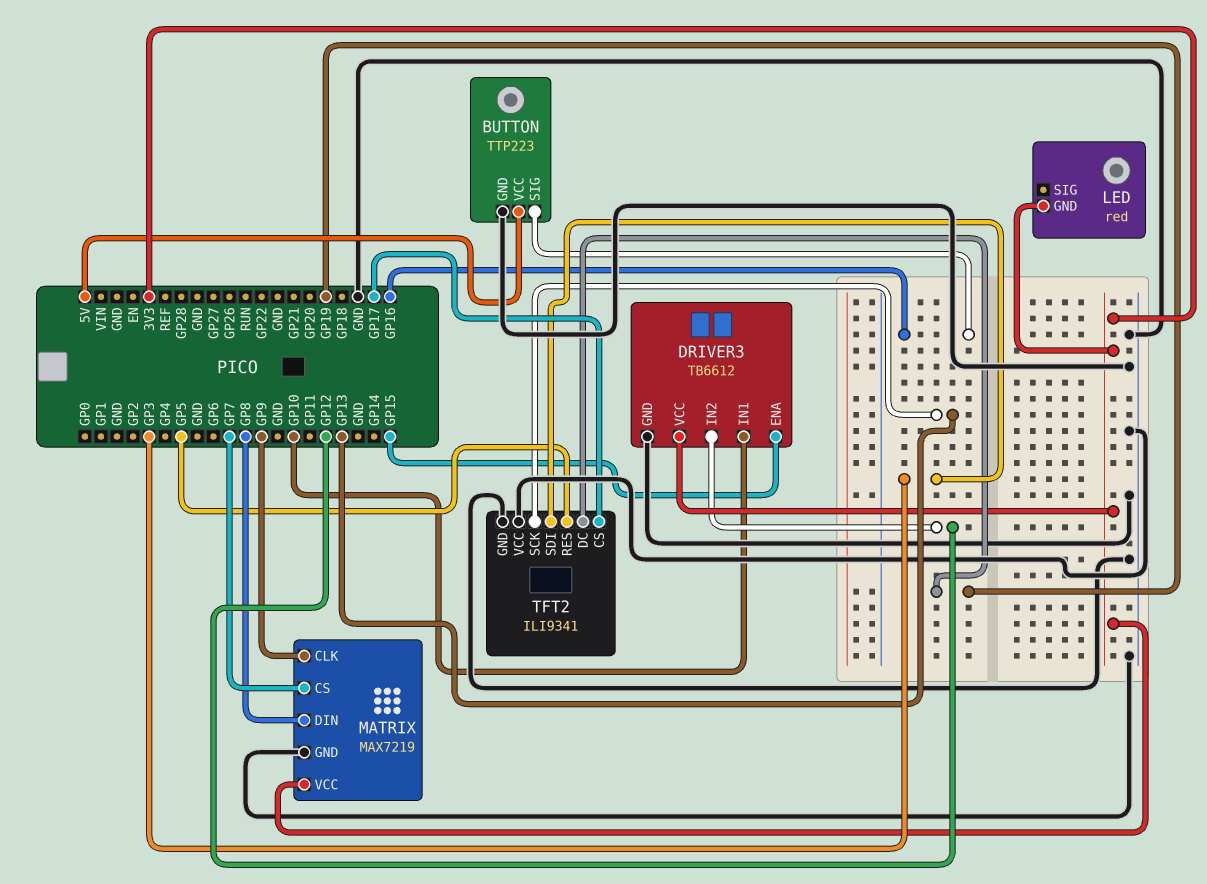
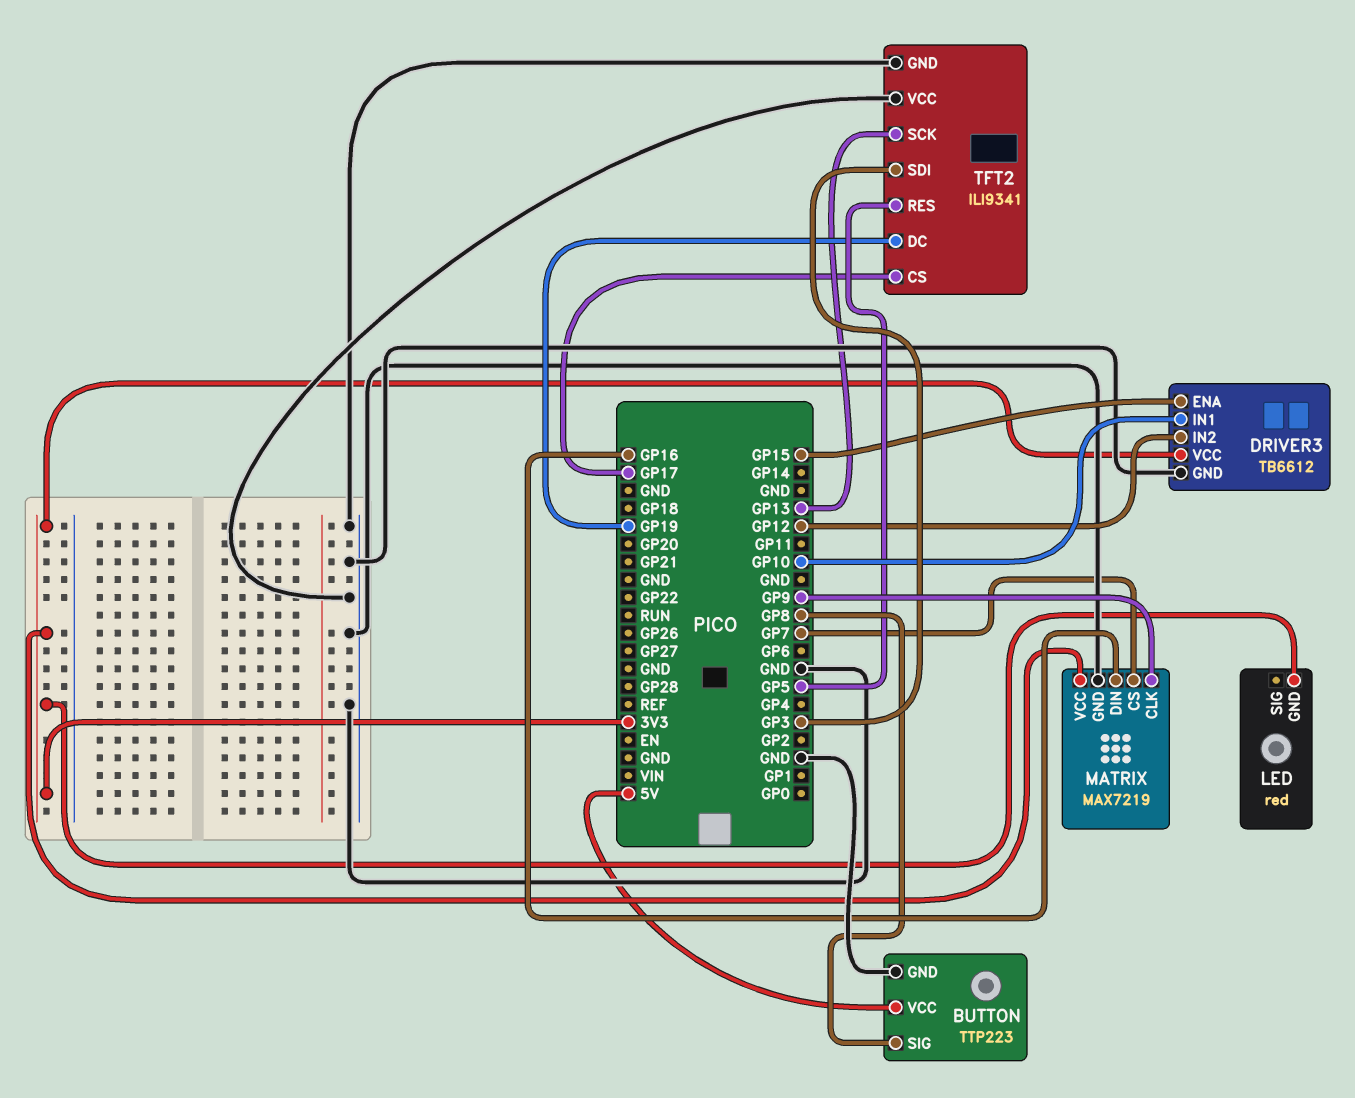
BUTTON pin SIG: GP16 -> GP8
MATRIX pin DIN: GP8 -> GP16

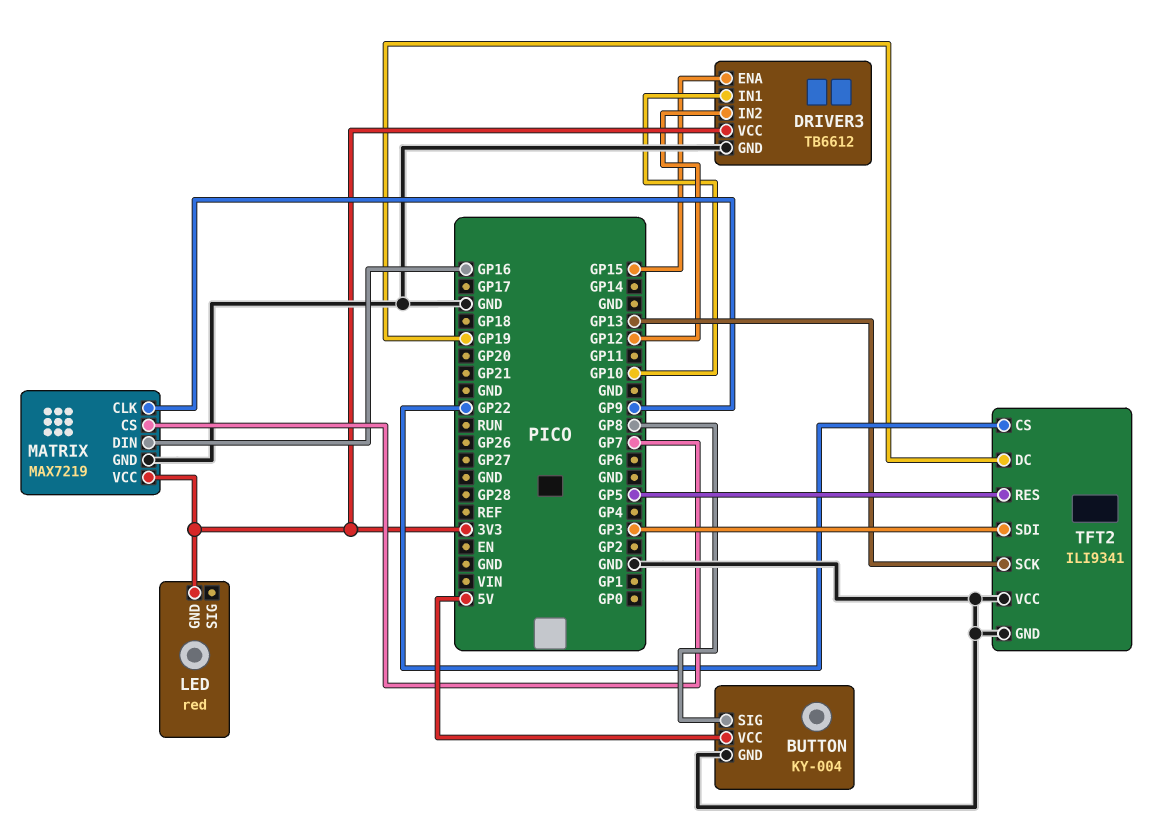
BUTTON: TTP223 -> KY-004
TFT2 pin CS: GP17 -> GP22

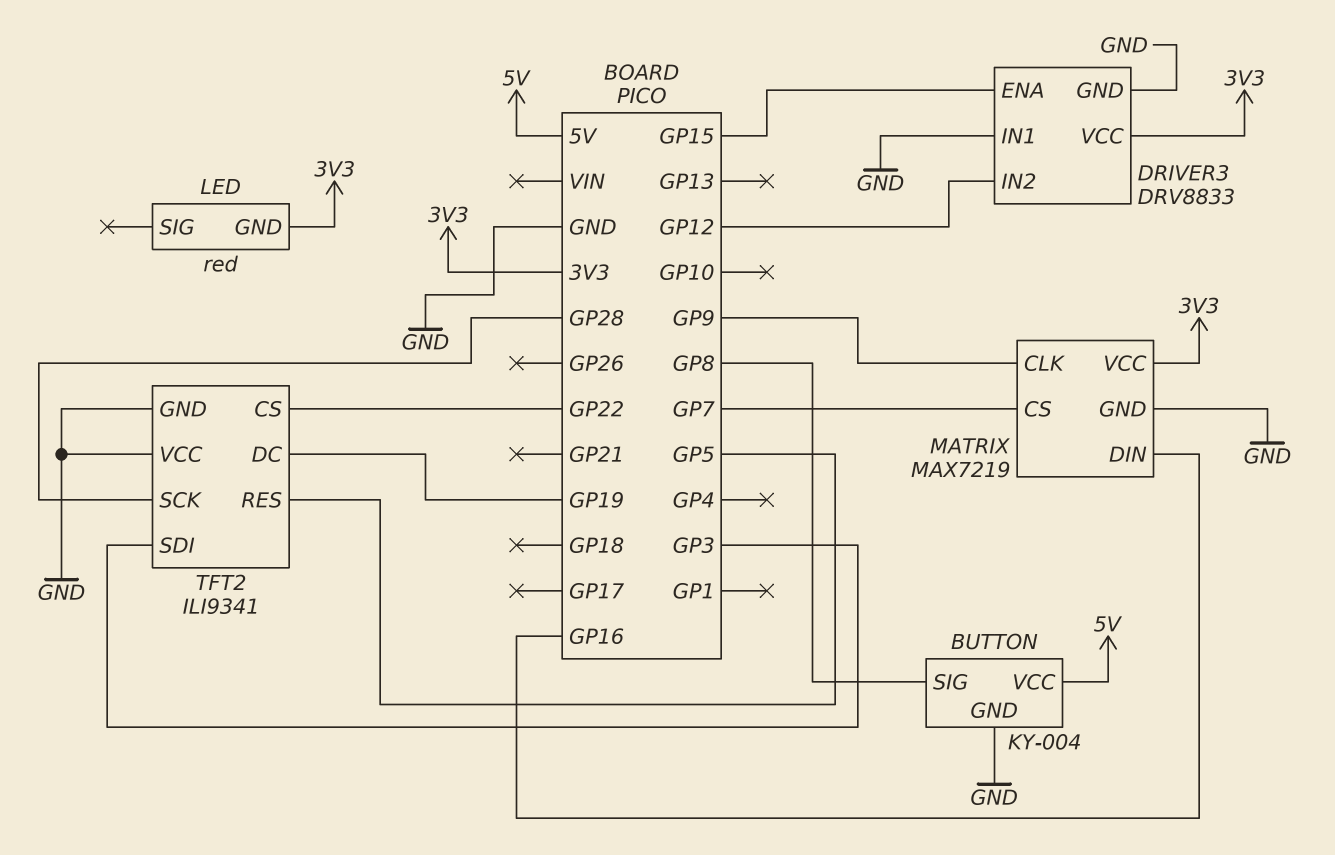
DRIVER3: TB6612 -> DRV8833
DRIVER3 pin IN1: GP10 -> GND
TFT2 pin SCK: GP13 -> GP28

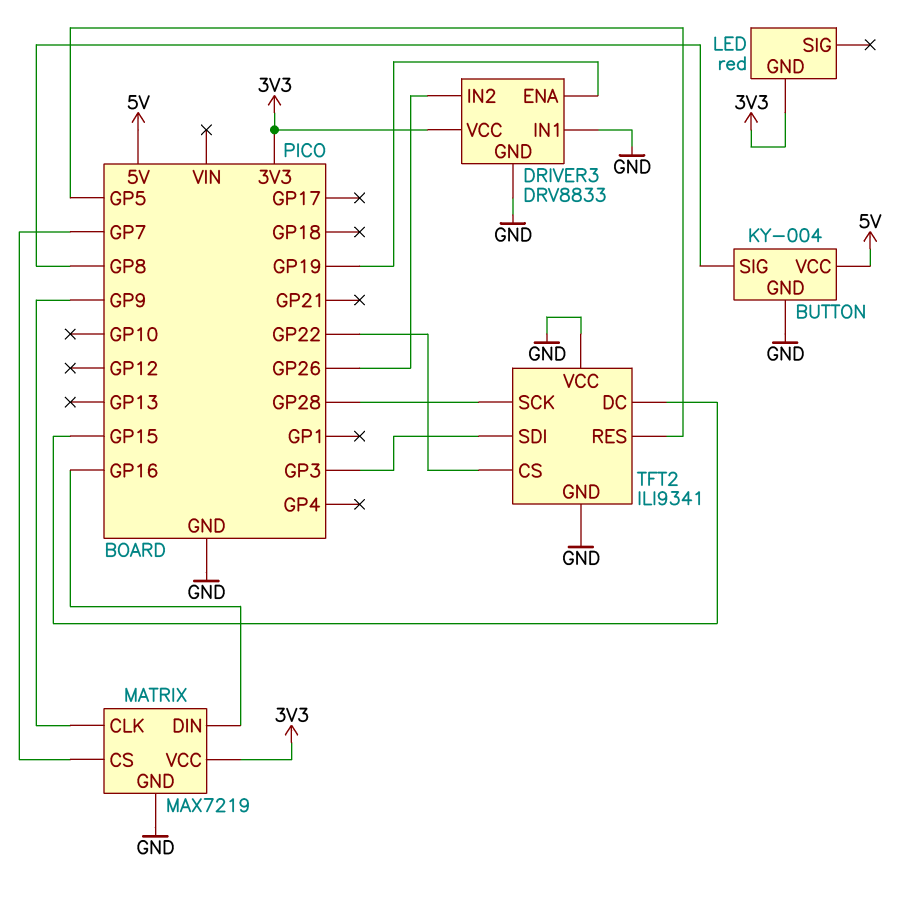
DRIVER3 pin ENA: GP15 -> GP19
DRIVER3 pin IN2: GP12 -> GP26
TFT2 pin DC: GP19 -> GP15

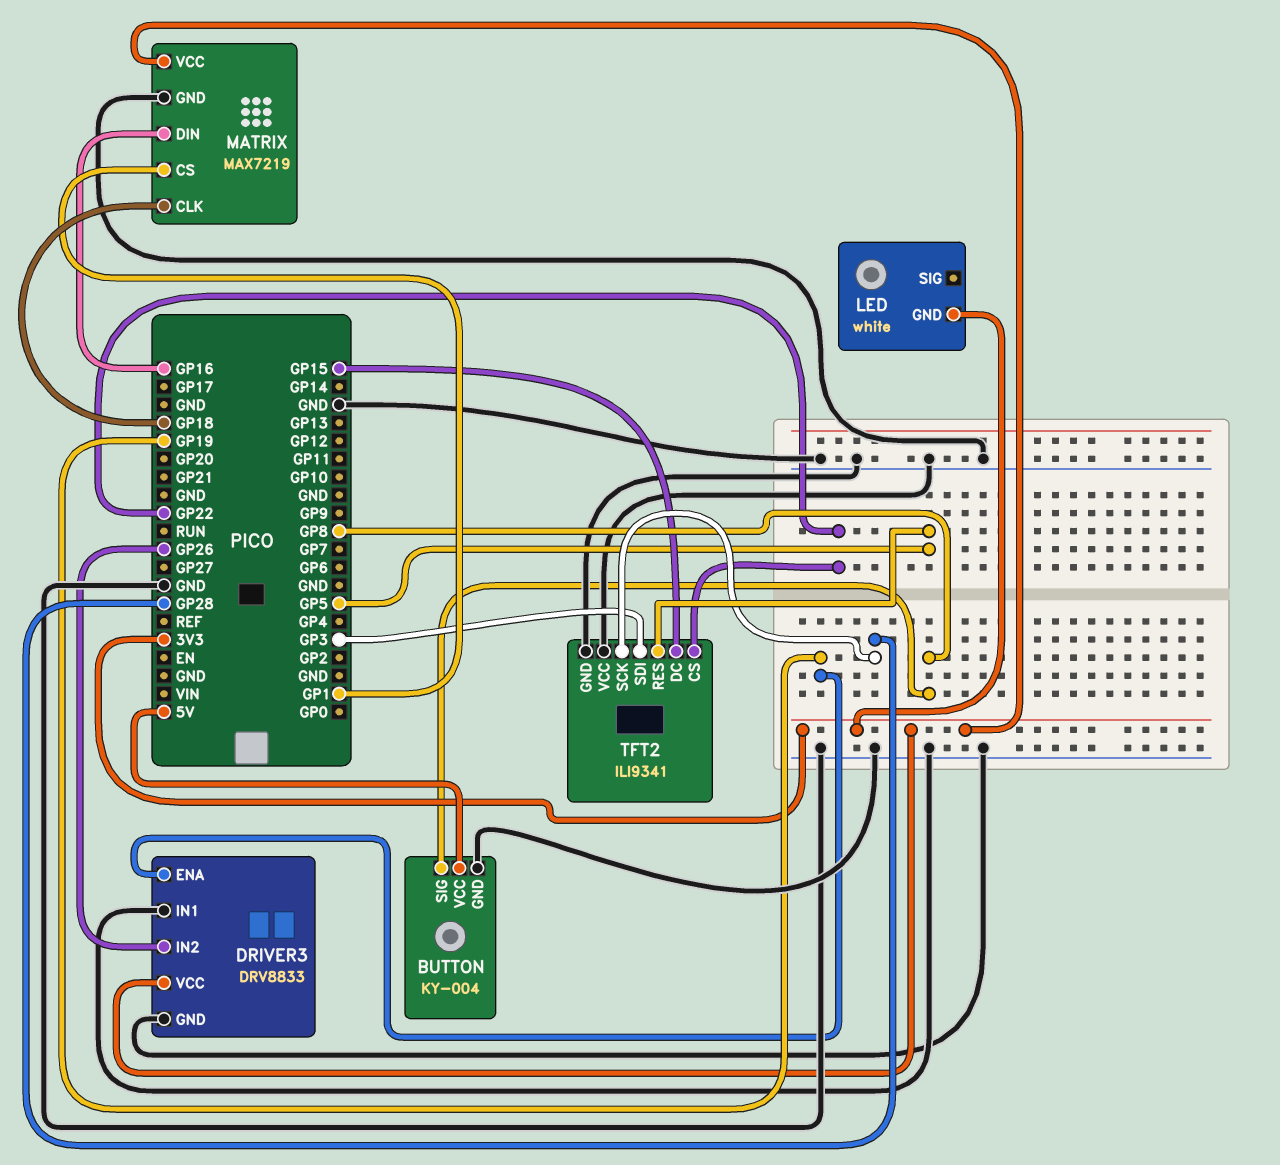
LED: red -> white
MATRIX pin CLK: GP9 -> GP18
MATRIX pin CS: GP7 -> GP1

